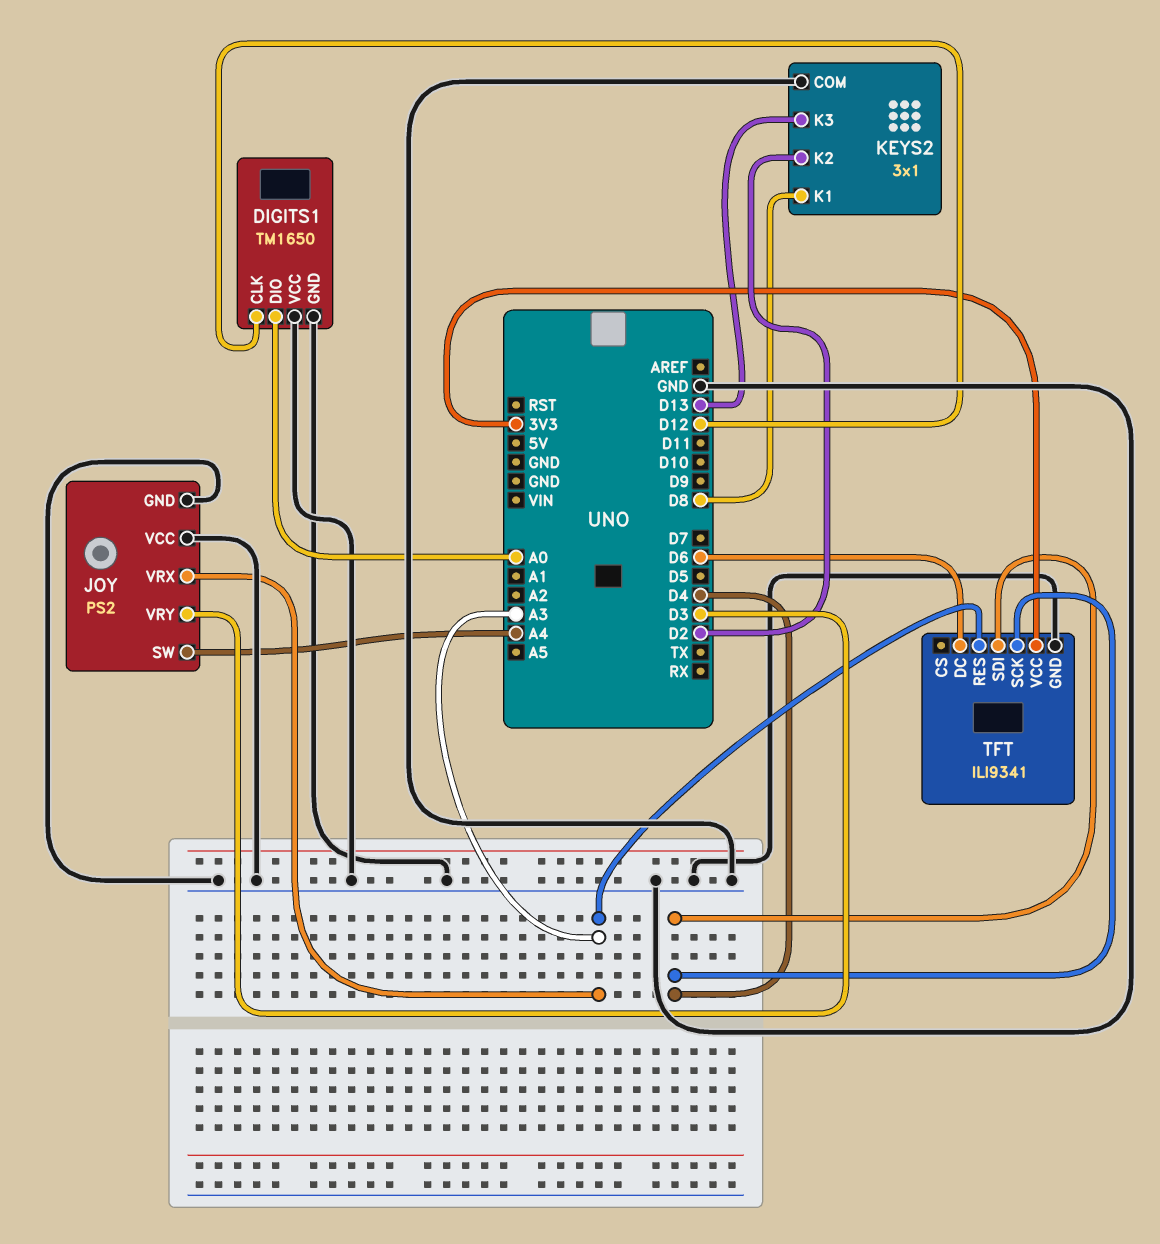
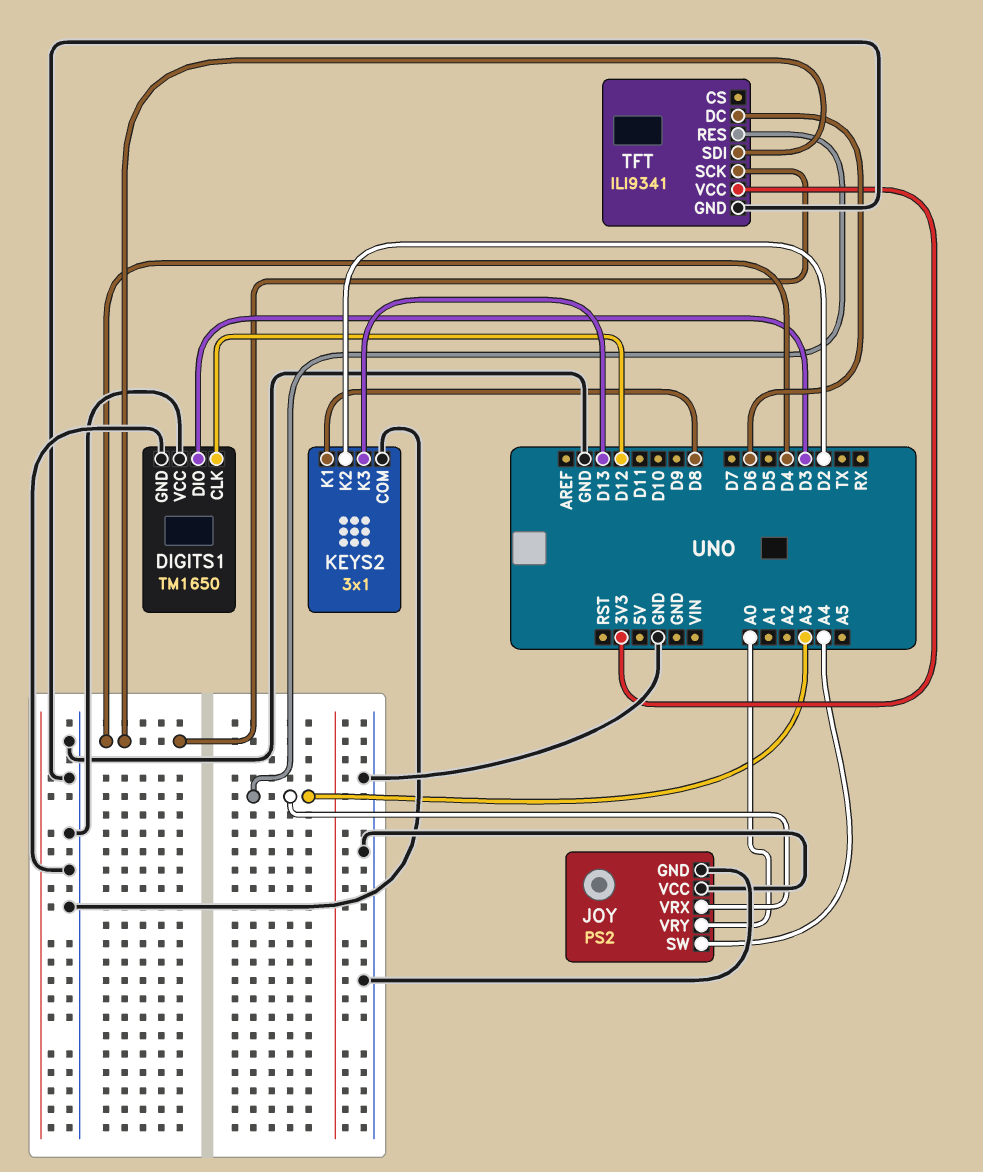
DIGITS1 pin DIO: A0 -> D3
JOY pin VRY: D3 -> A0

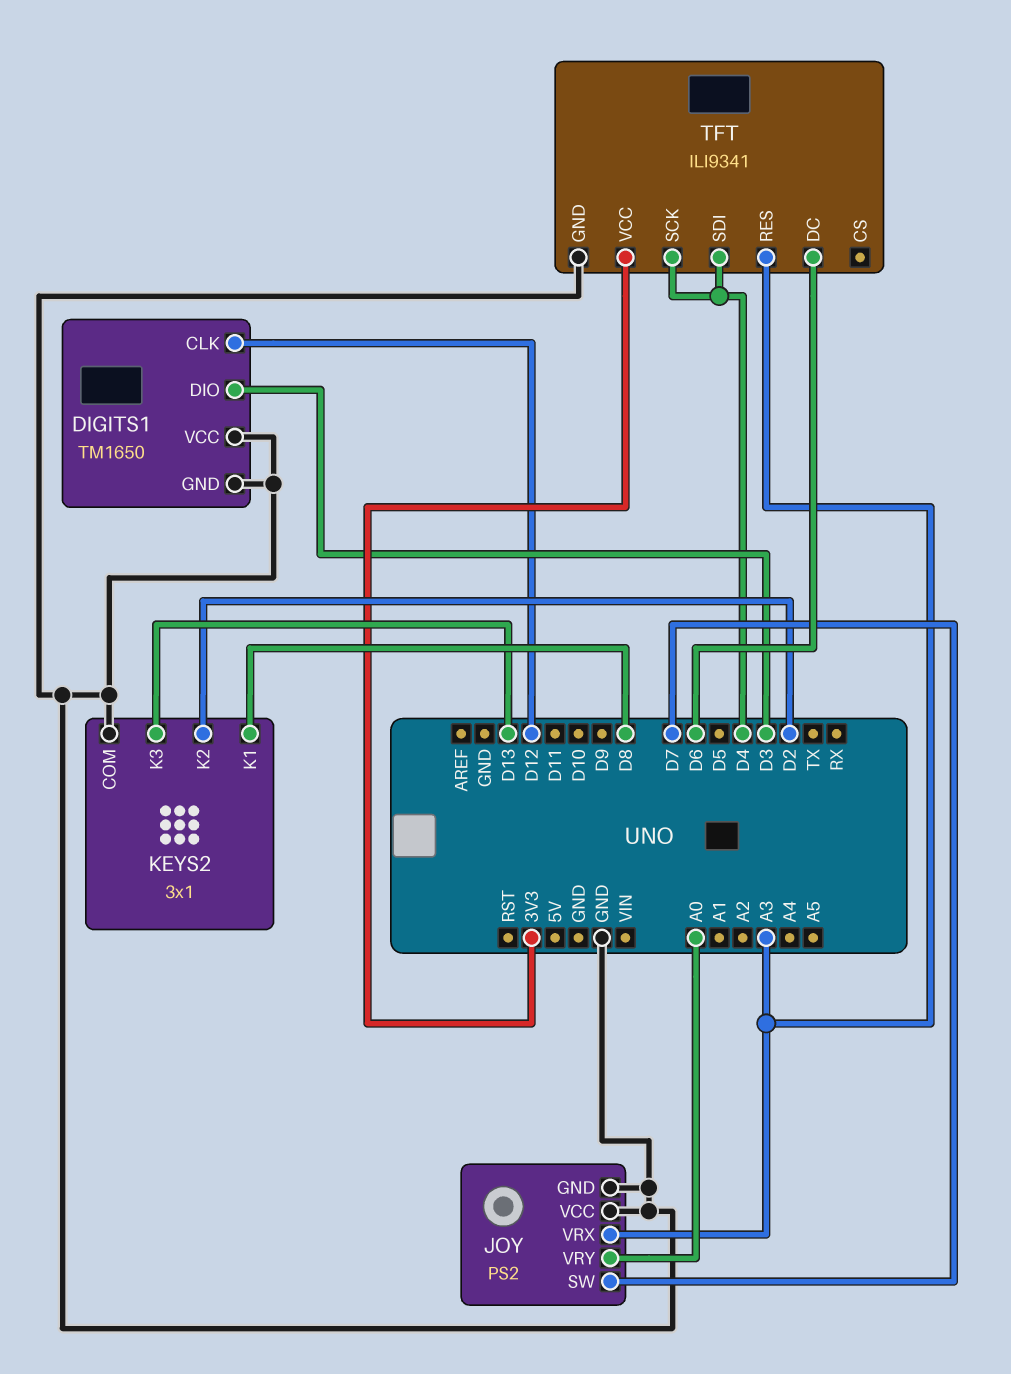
JOY pin SW: A4 -> D7

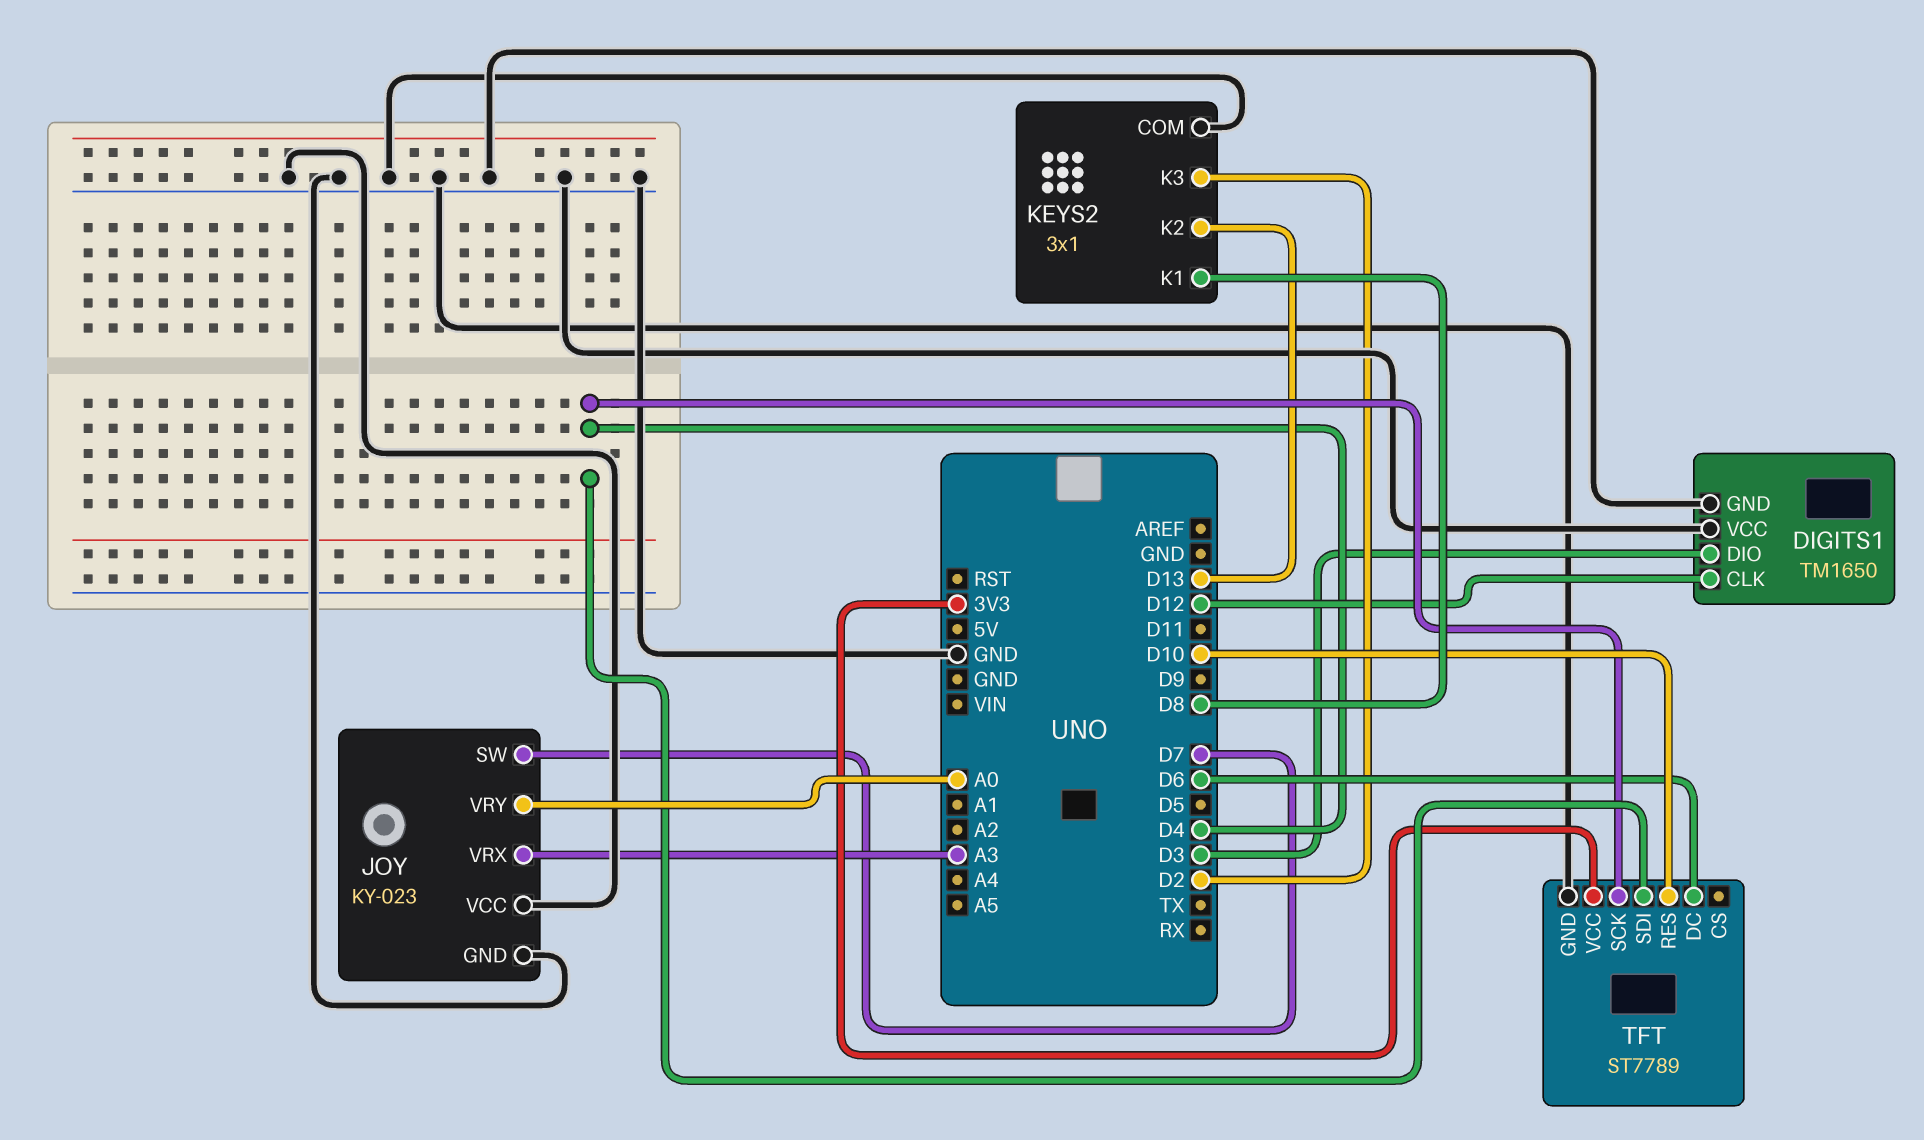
JOY: PS2 -> KY-023
KEYS2 pin K2: D2 -> D13
KEYS2 pin K3: D13 -> D2
TFT: ILI9341 -> ST7789
TFT pin RES: A3 -> D10

